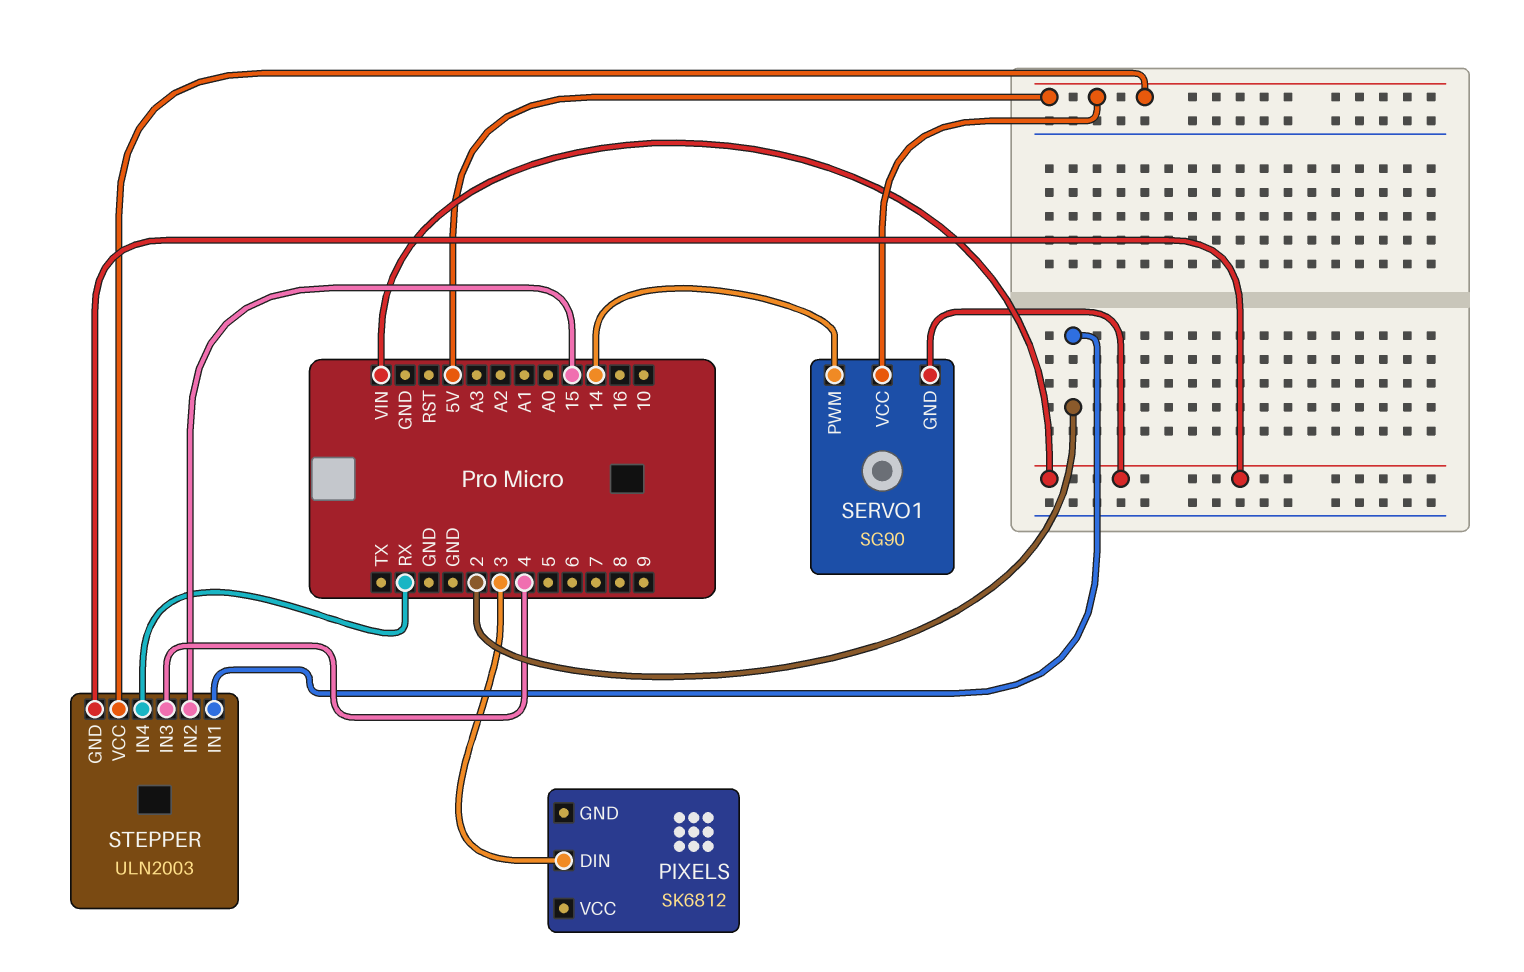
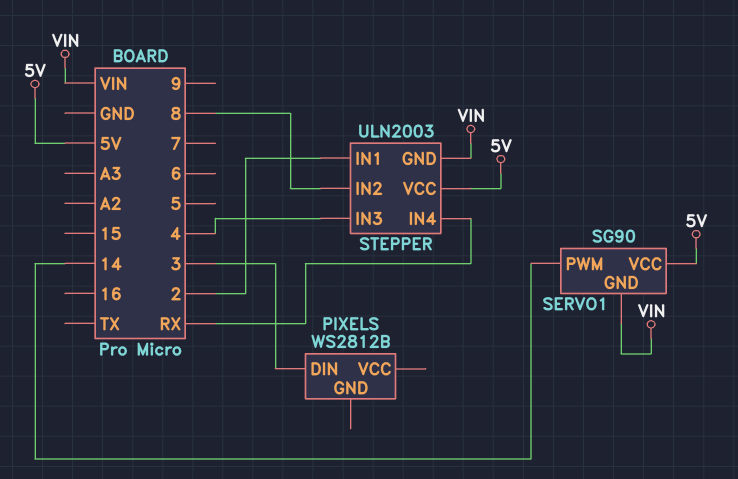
PIXELS: SK6812 -> WS2812B
STEPPER pin IN2: 15 -> 8

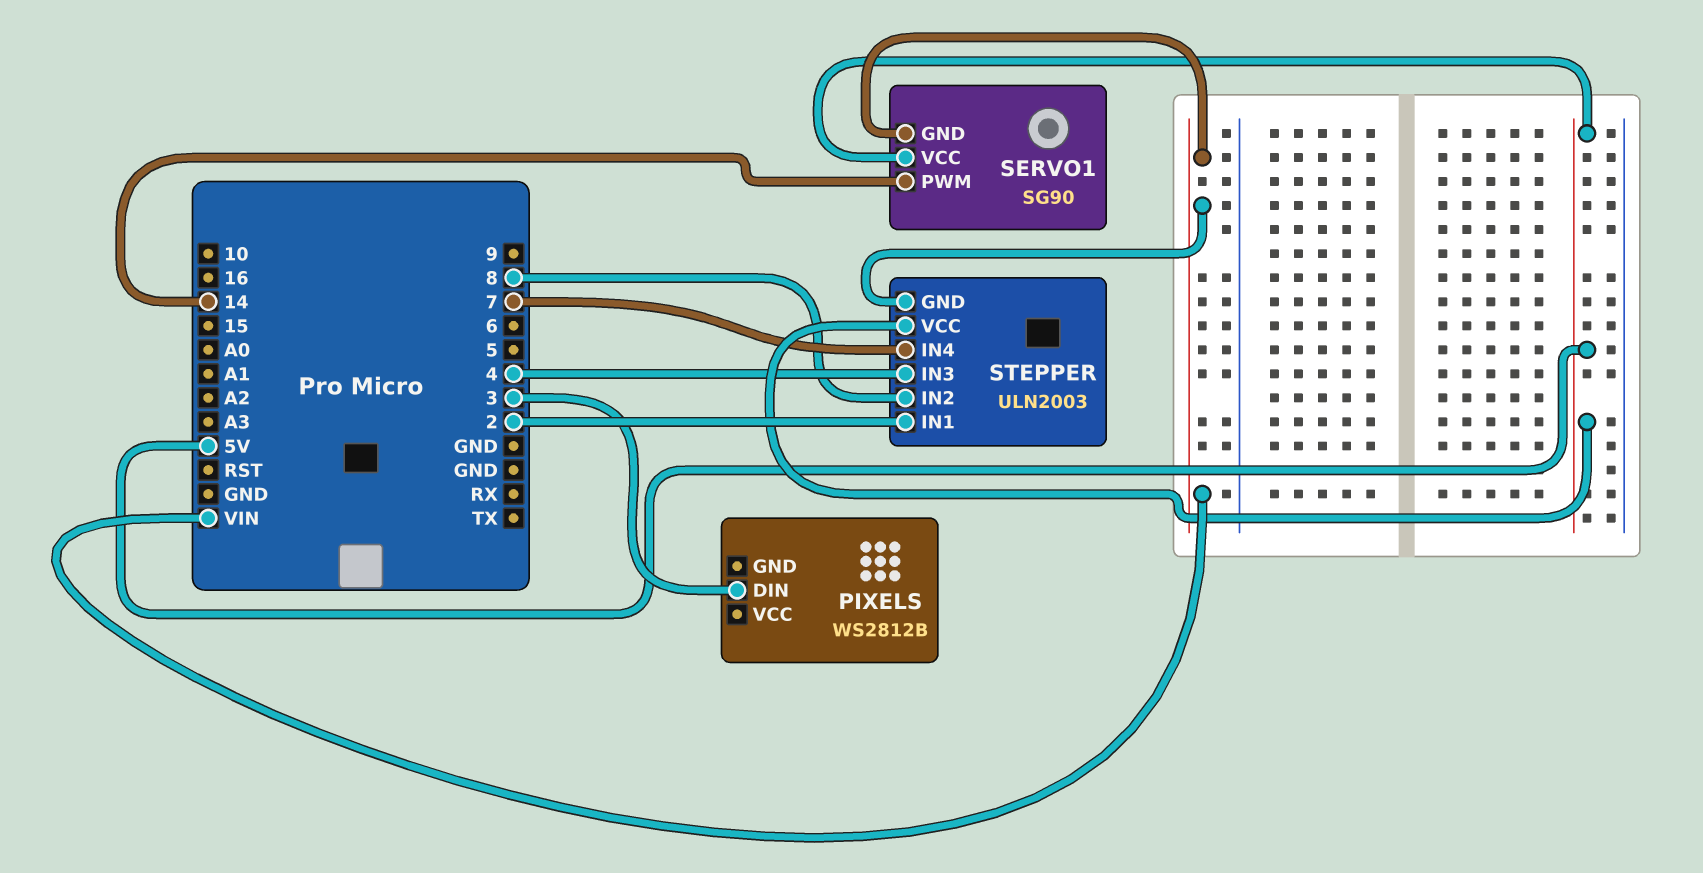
STEPPER pin IN4: RX -> 7

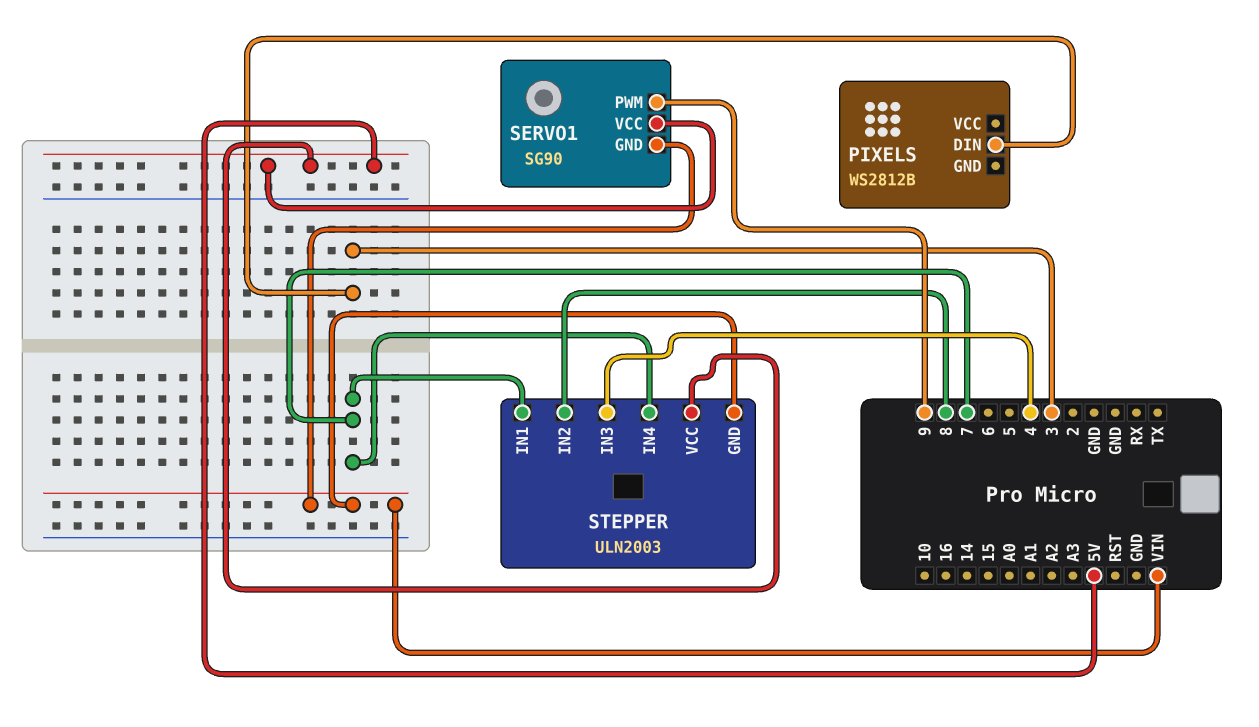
SERVO1 pin PWM: 14 -> 9
STEPPER pin IN1: 2 -> 7

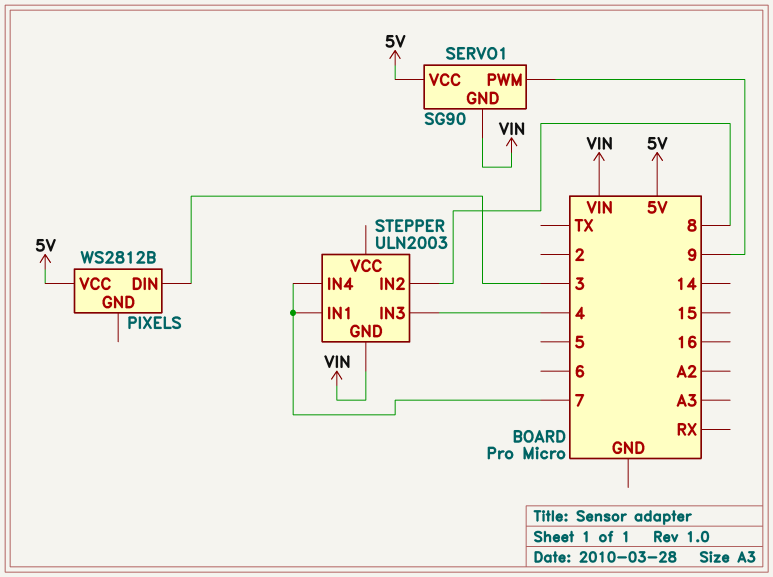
PIXELS pin VCC: none -> 5V
STEPPER pin VCC: 5V -> none

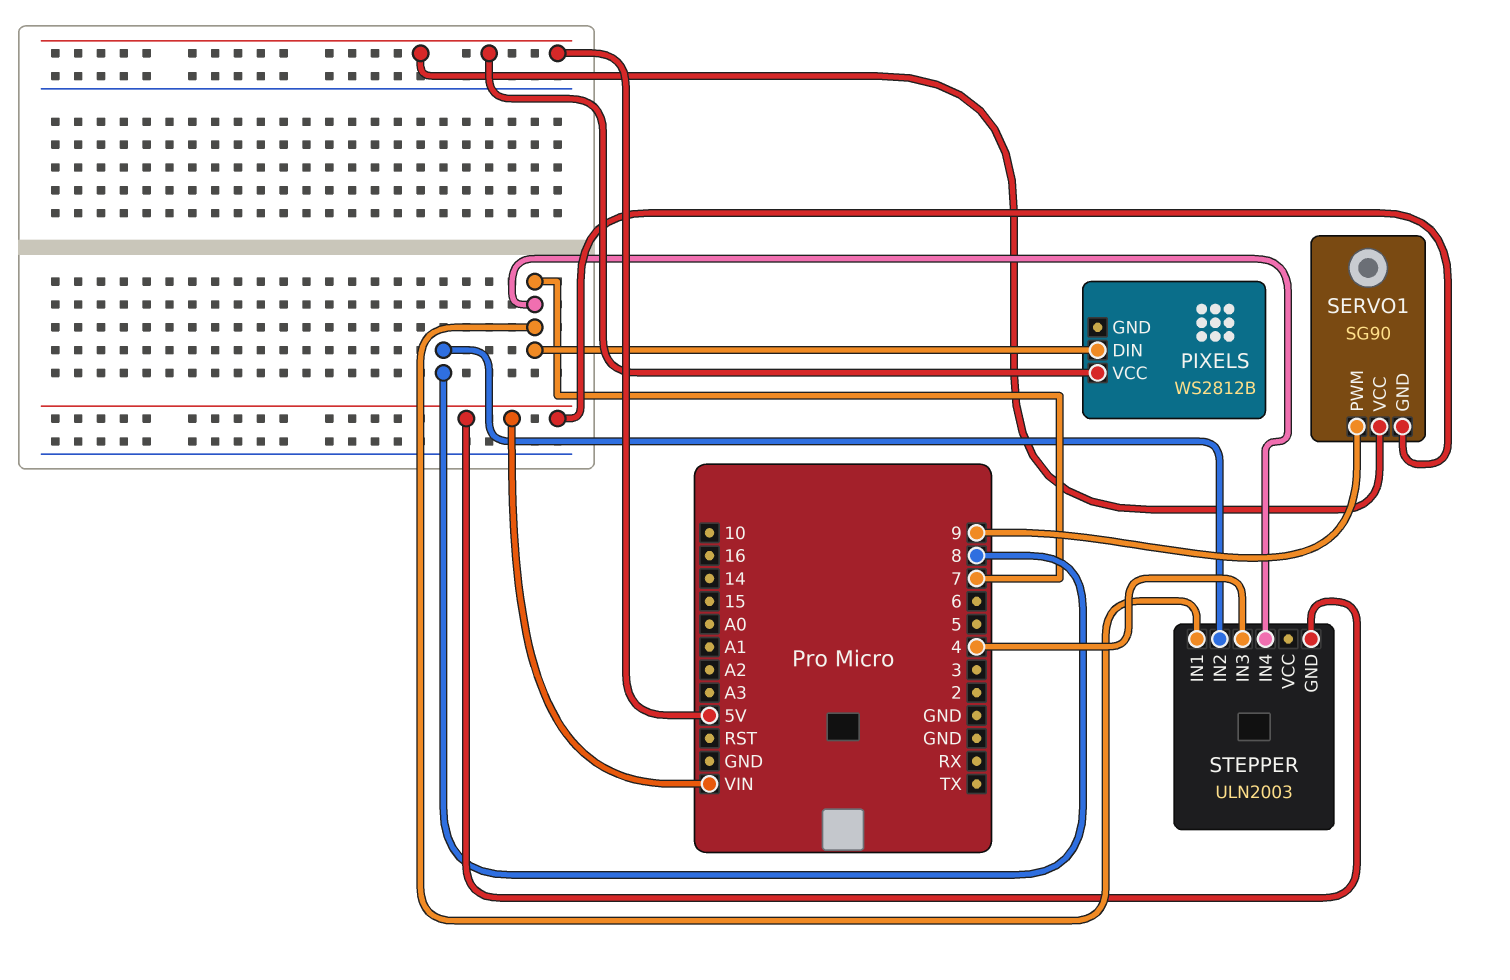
PIXELS pin DIN: 3 -> 7

